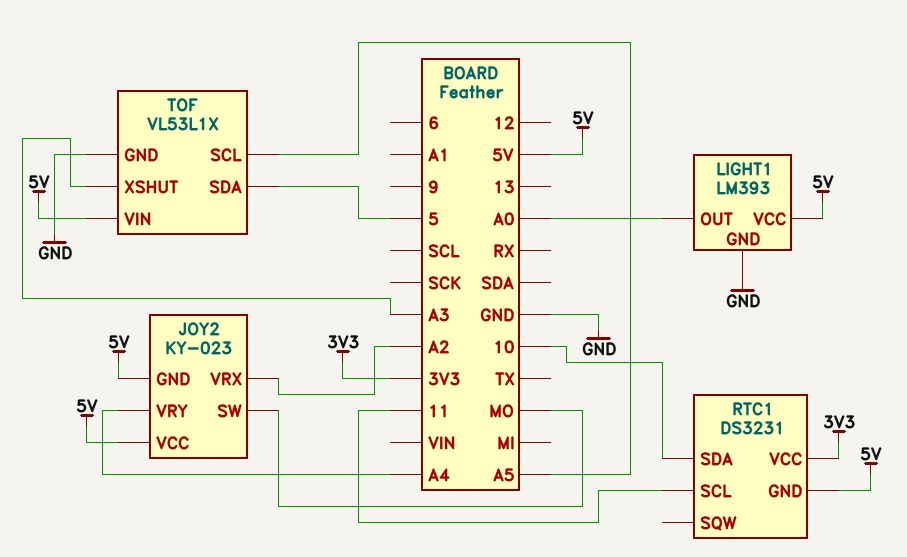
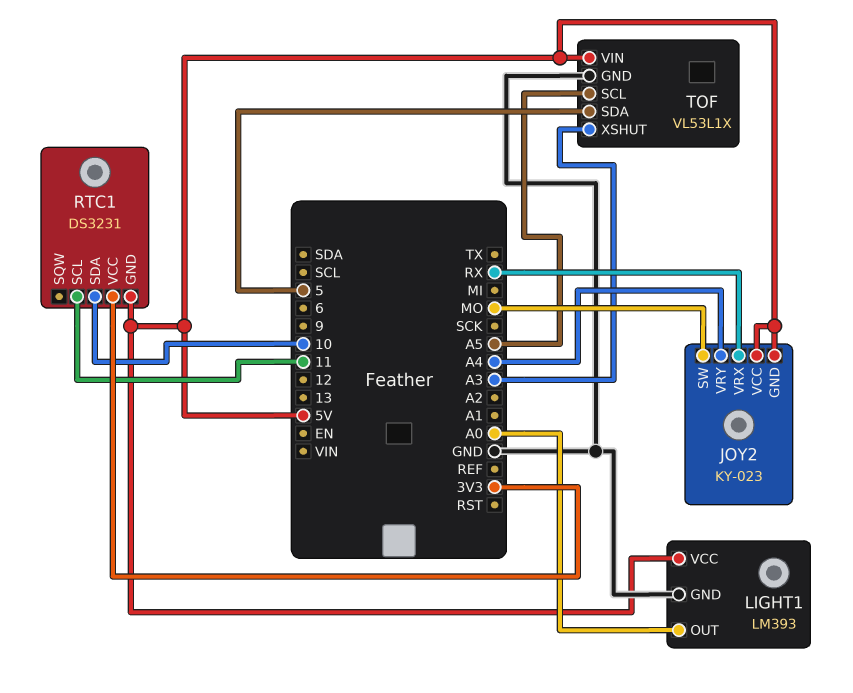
JOY2 pin VRX: A2 -> RX

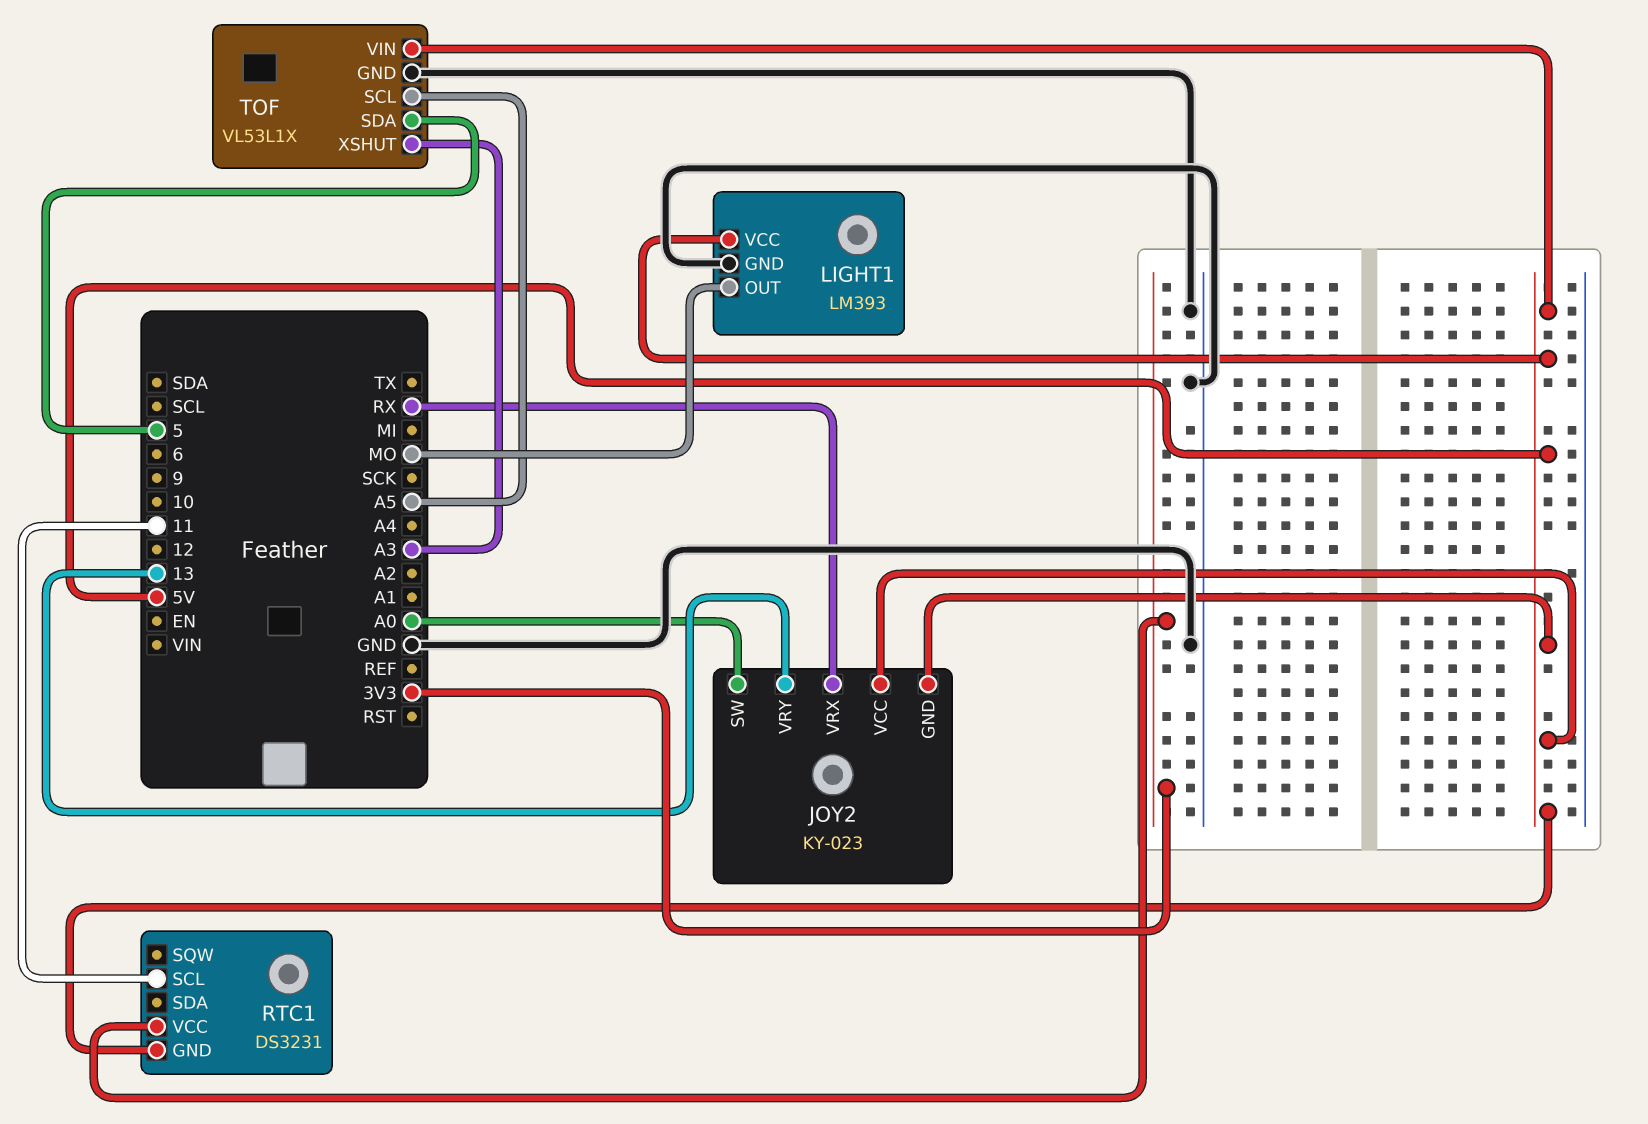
JOY2 pin SW: MO -> A0
JOY2 pin VRY: A4 -> 13
LIGHT1 pin OUT: A0 -> MO
RTC1 pin SDA: 10 -> none

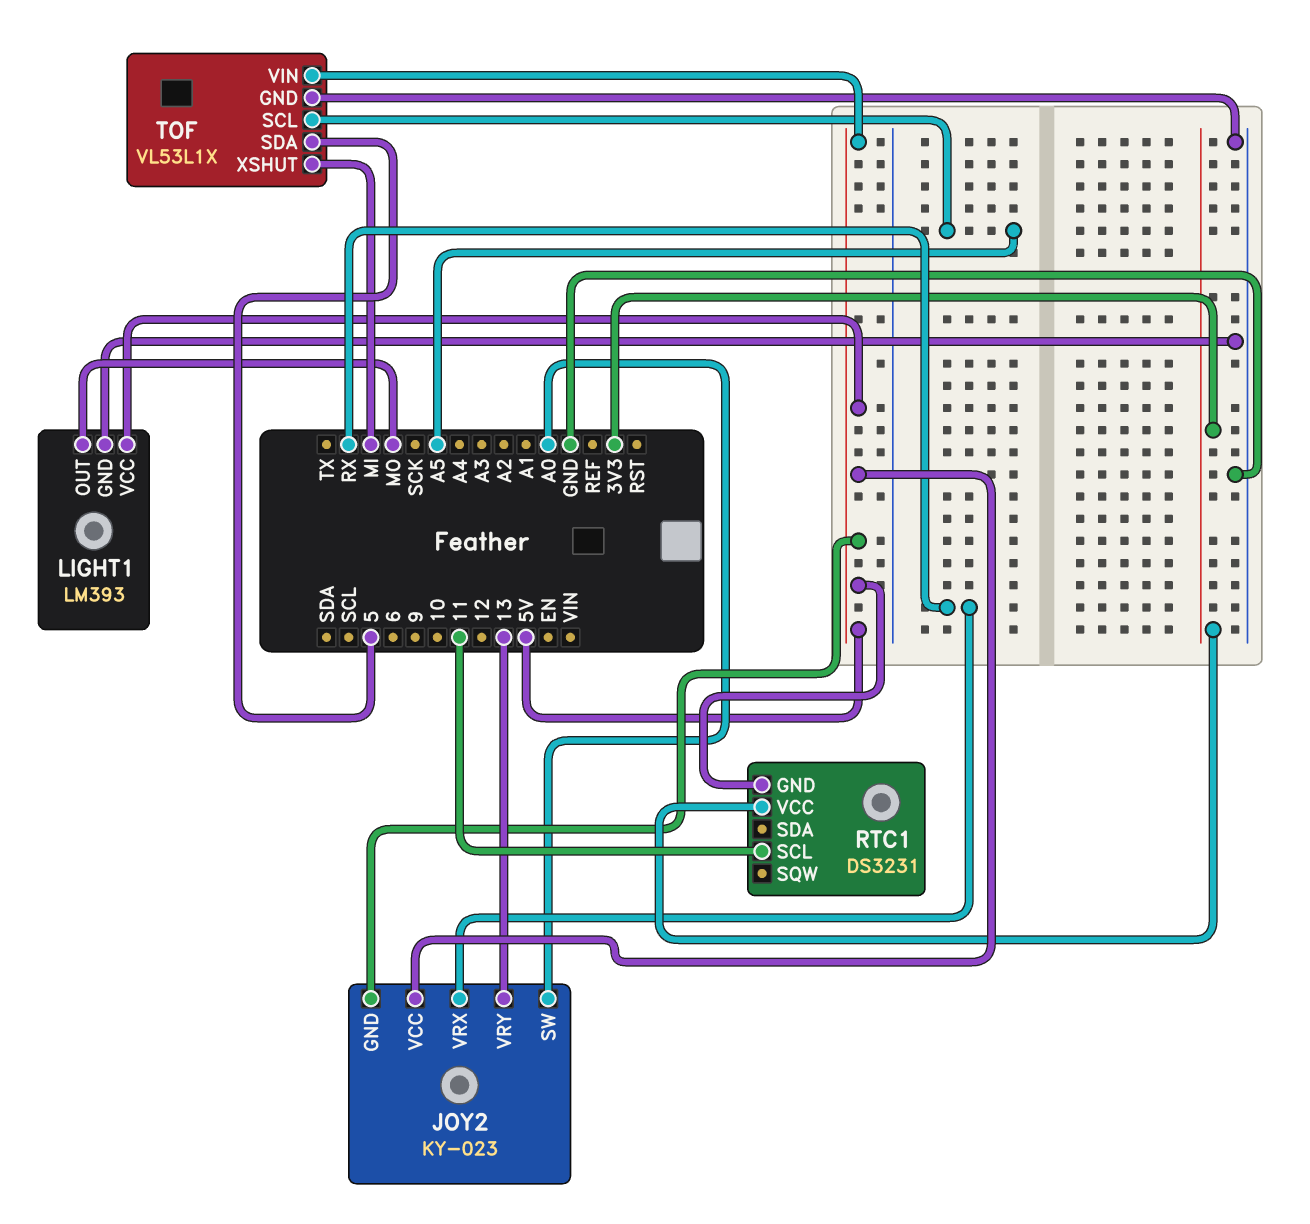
TOF pin XSHUT: A3 -> MI

